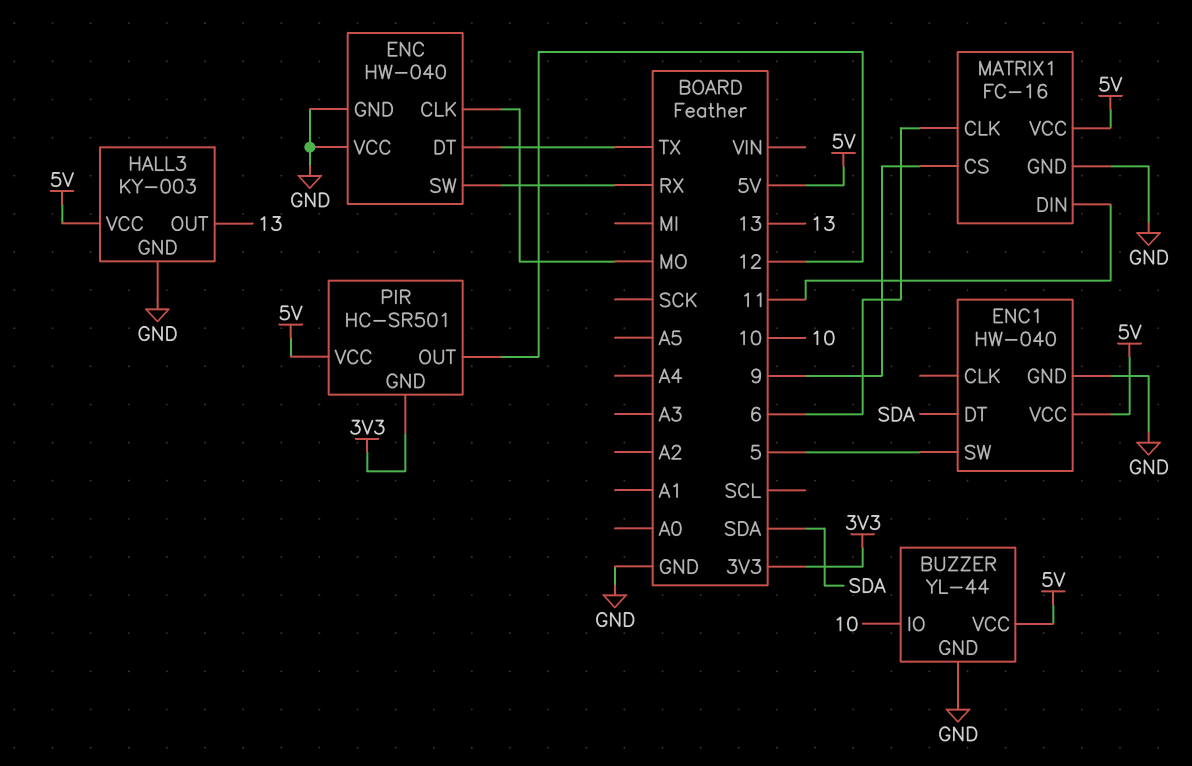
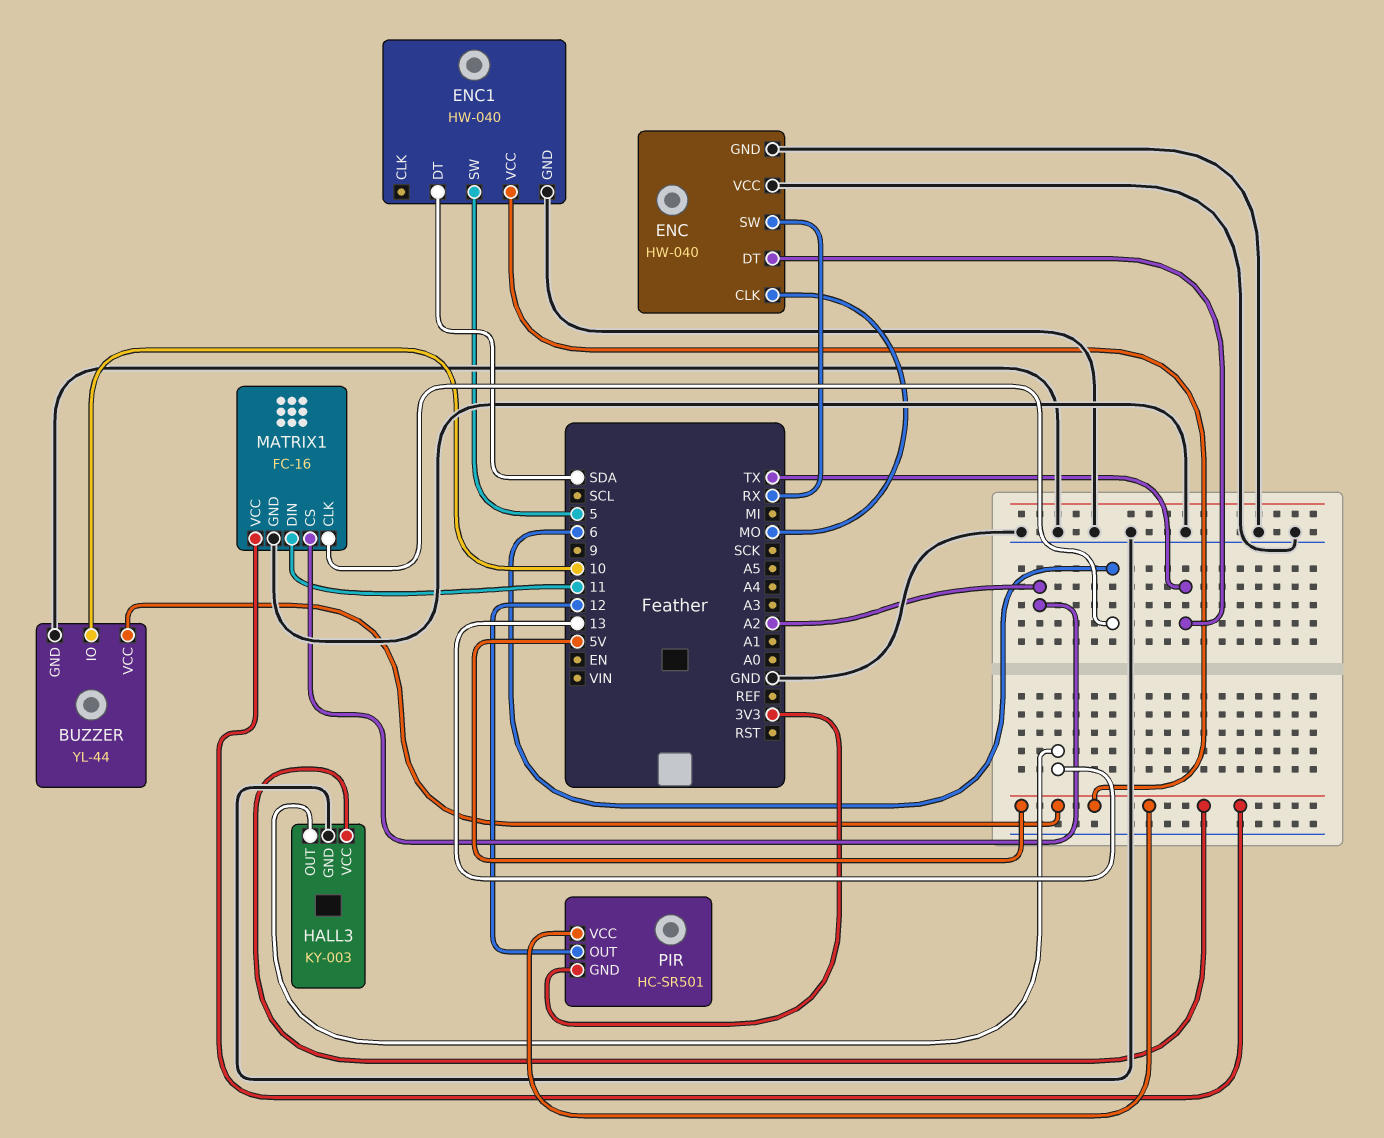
MATRIX1 pin CS: 9 -> A2

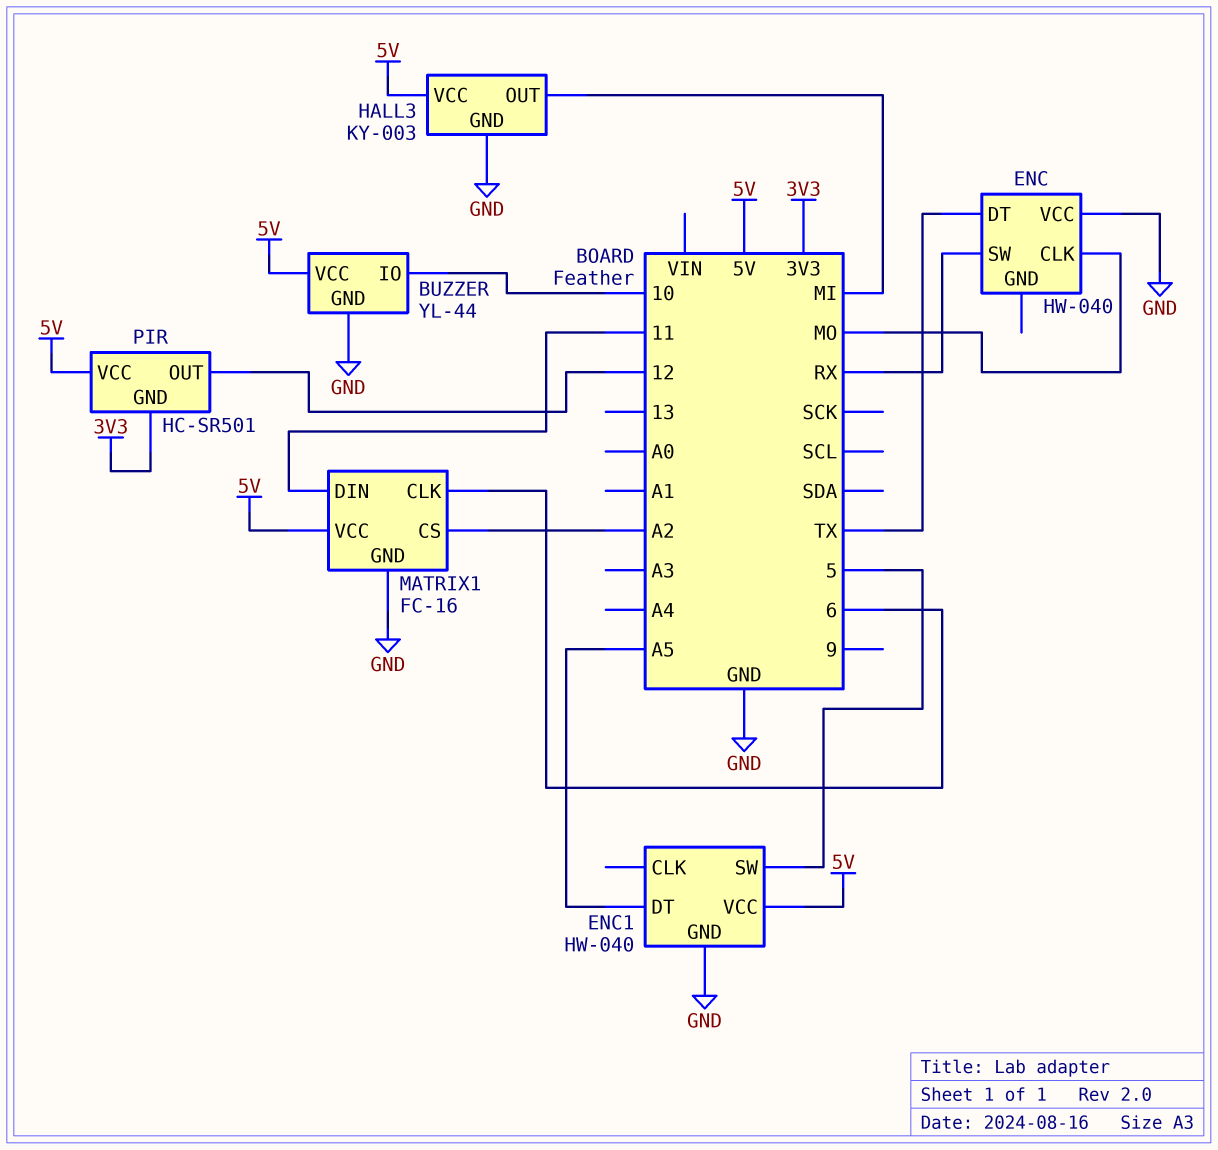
ENC pin GND: GND -> none
ENC1 pin DT: SDA -> A5
HALL3 pin OUT: 13 -> MI

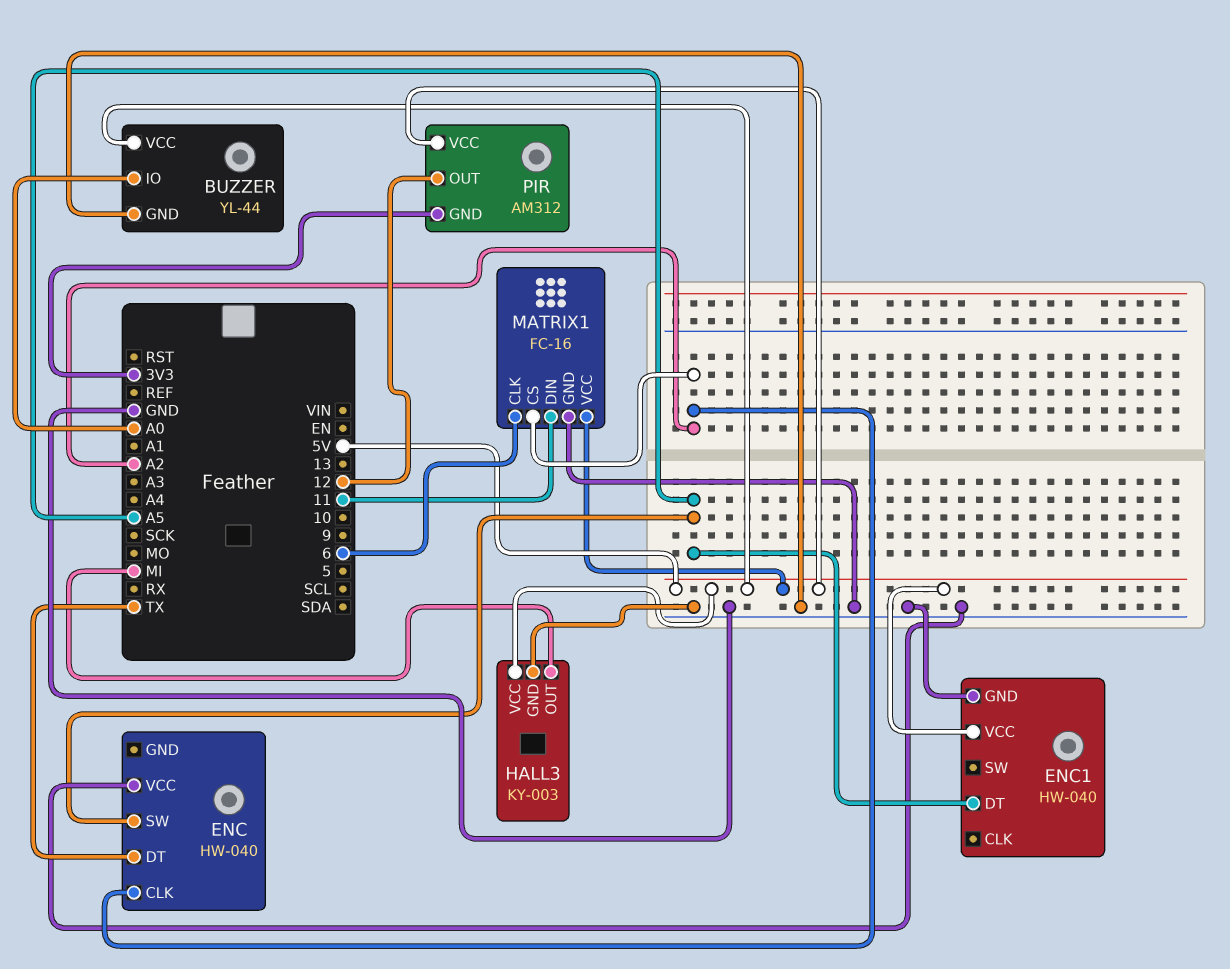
BUZZER pin IO: 10 -> A0
ENC pin CLK: MO -> A2
ENC pin SW: RX -> A5
ENC1 pin SW: 5 -> none
PIR: HC-SR501 -> AM312

